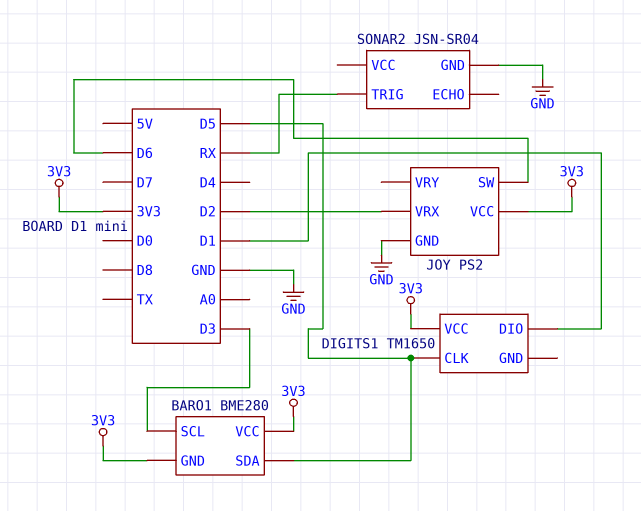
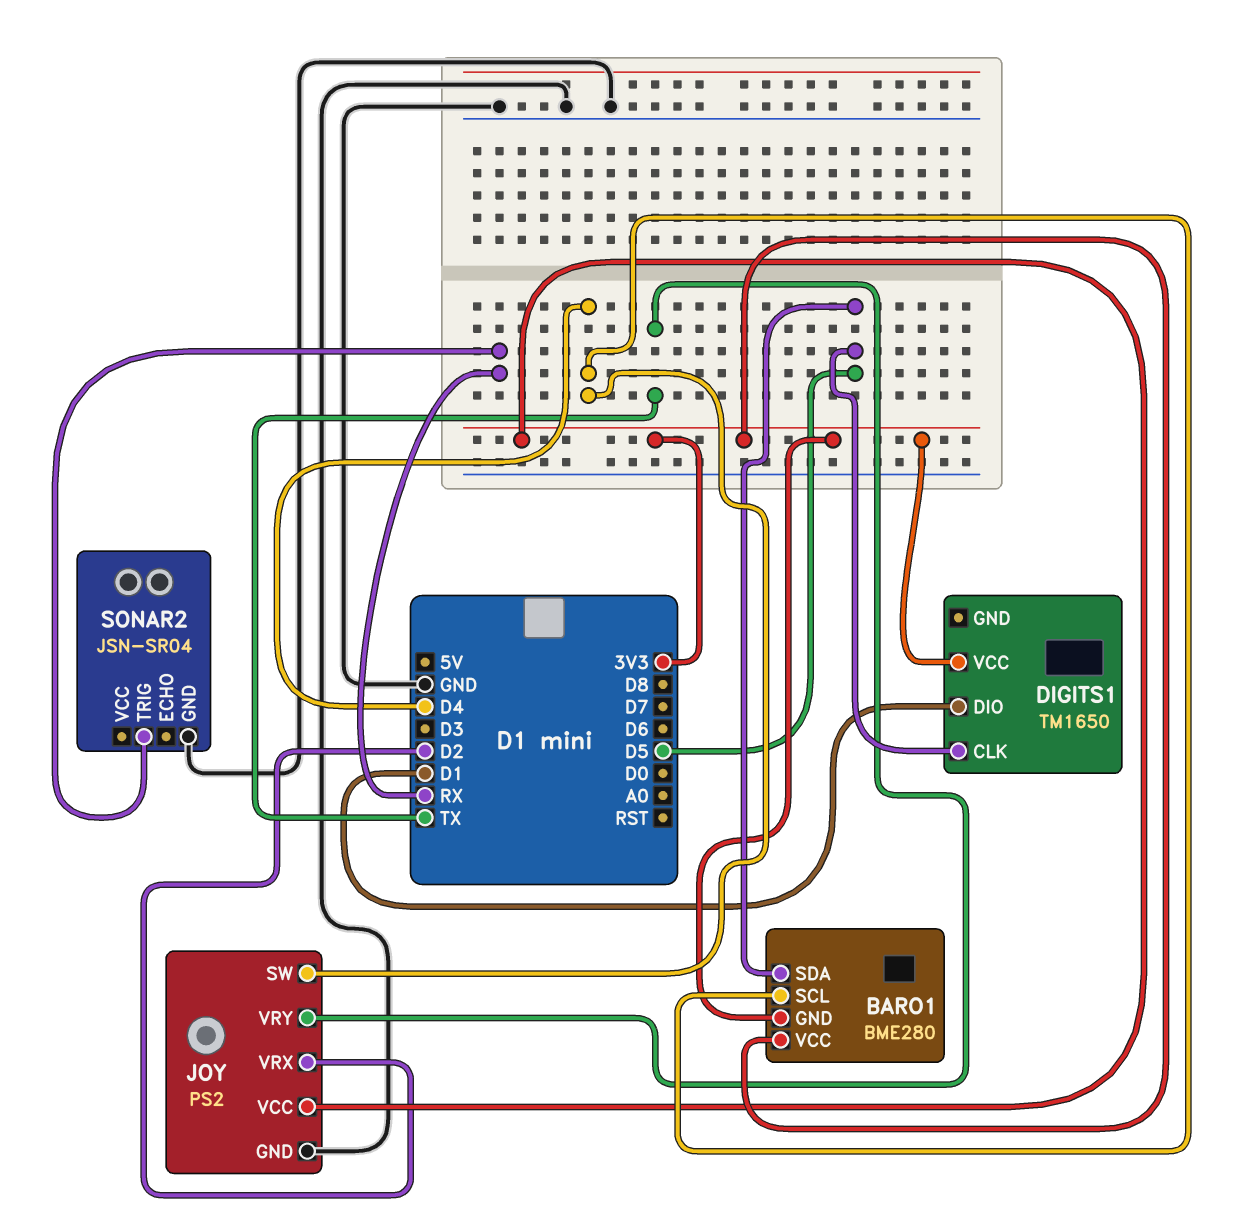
BARO1 pin SCL: D3 -> D4
JOY pin SW: D6 -> D4
JOY pin VRY: none -> TX

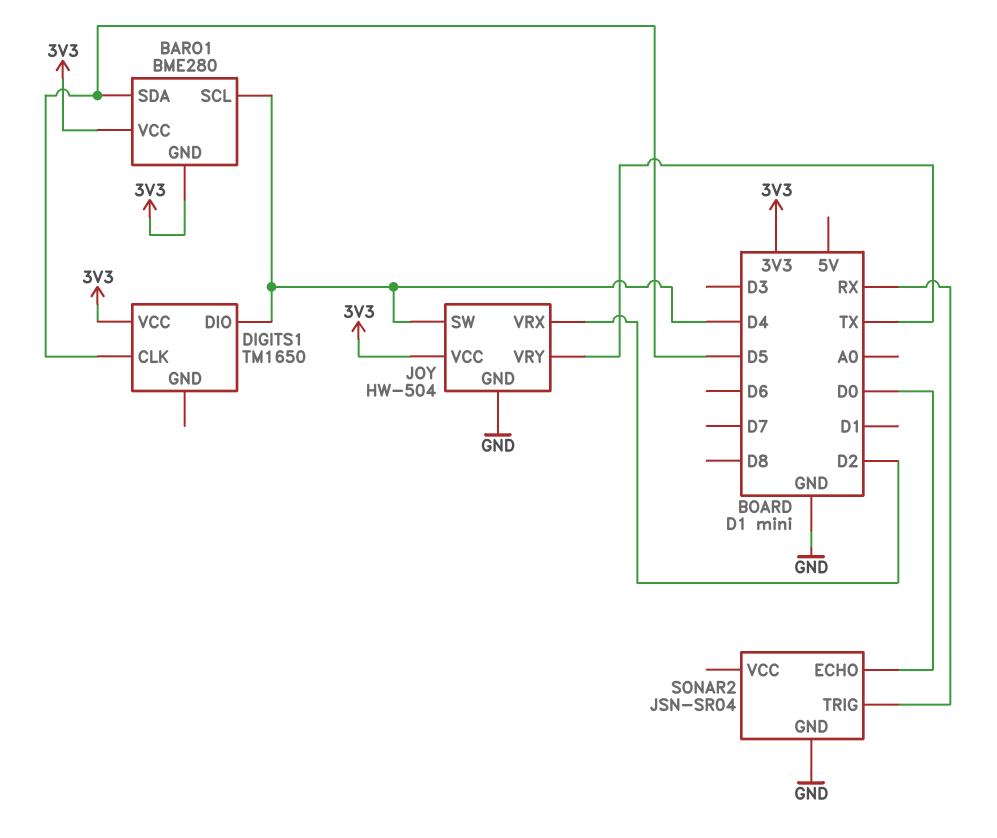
DIGITS1 pin DIO: D1 -> D4
JOY: PS2 -> HW-504
SONAR2 pin ECHO: none -> D0

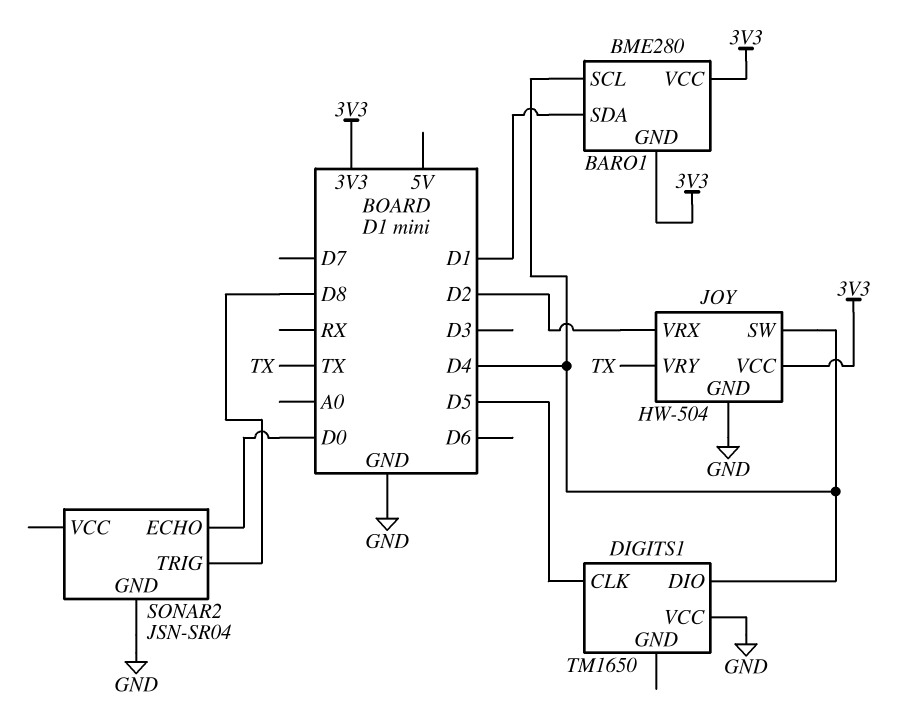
BARO1 pin SDA: D5 -> D1
DIGITS1 pin VCC: 3V3 -> GND
SONAR2 pin TRIG: RX -> D8

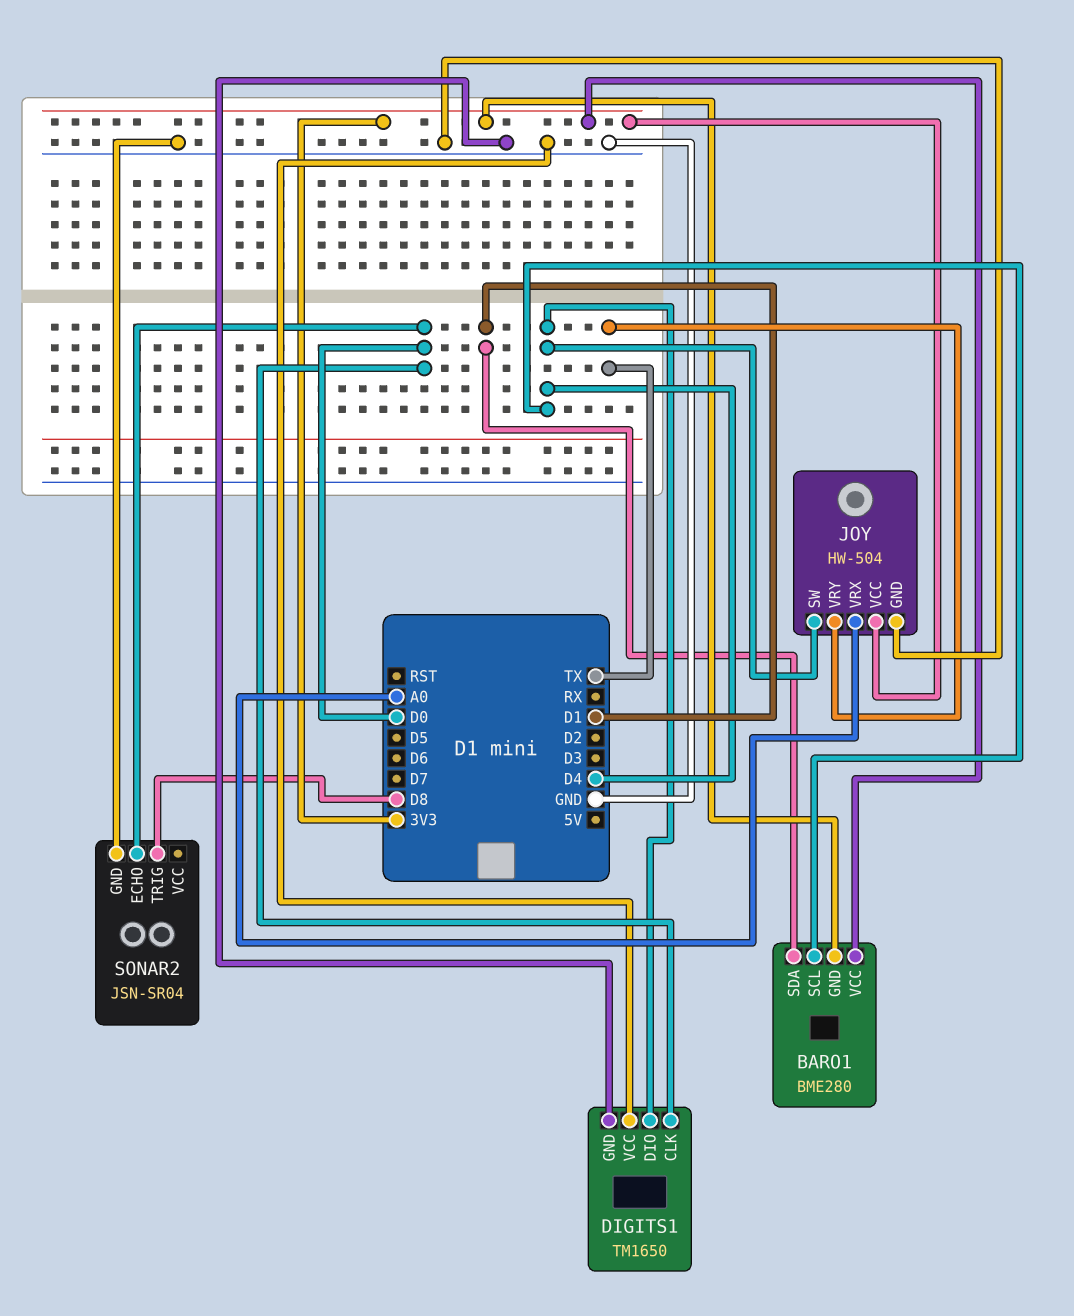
DIGITS1 pin CLK: D5 -> D0
DIGITS1 pin GND: none -> GND
JOY pin VRX: D2 -> A0

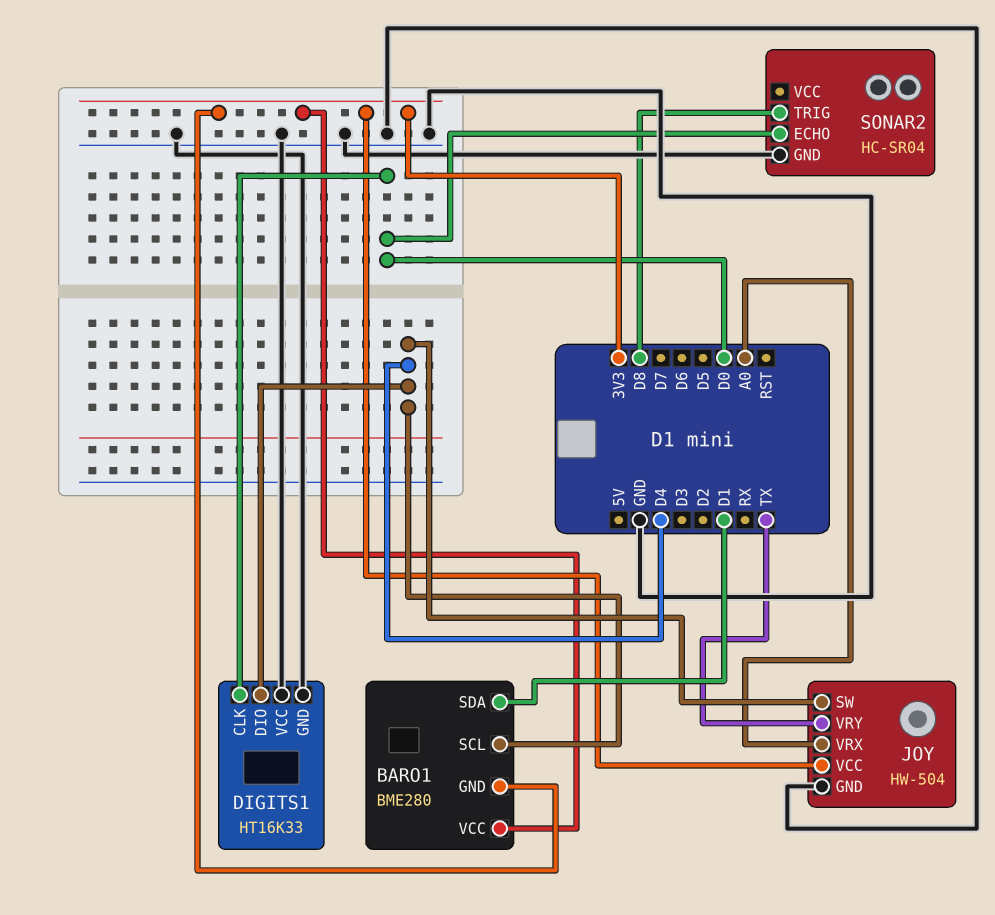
DIGITS1: TM1650 -> HT16K33
SONAR2: JSN-SR04 -> HC-SR04

